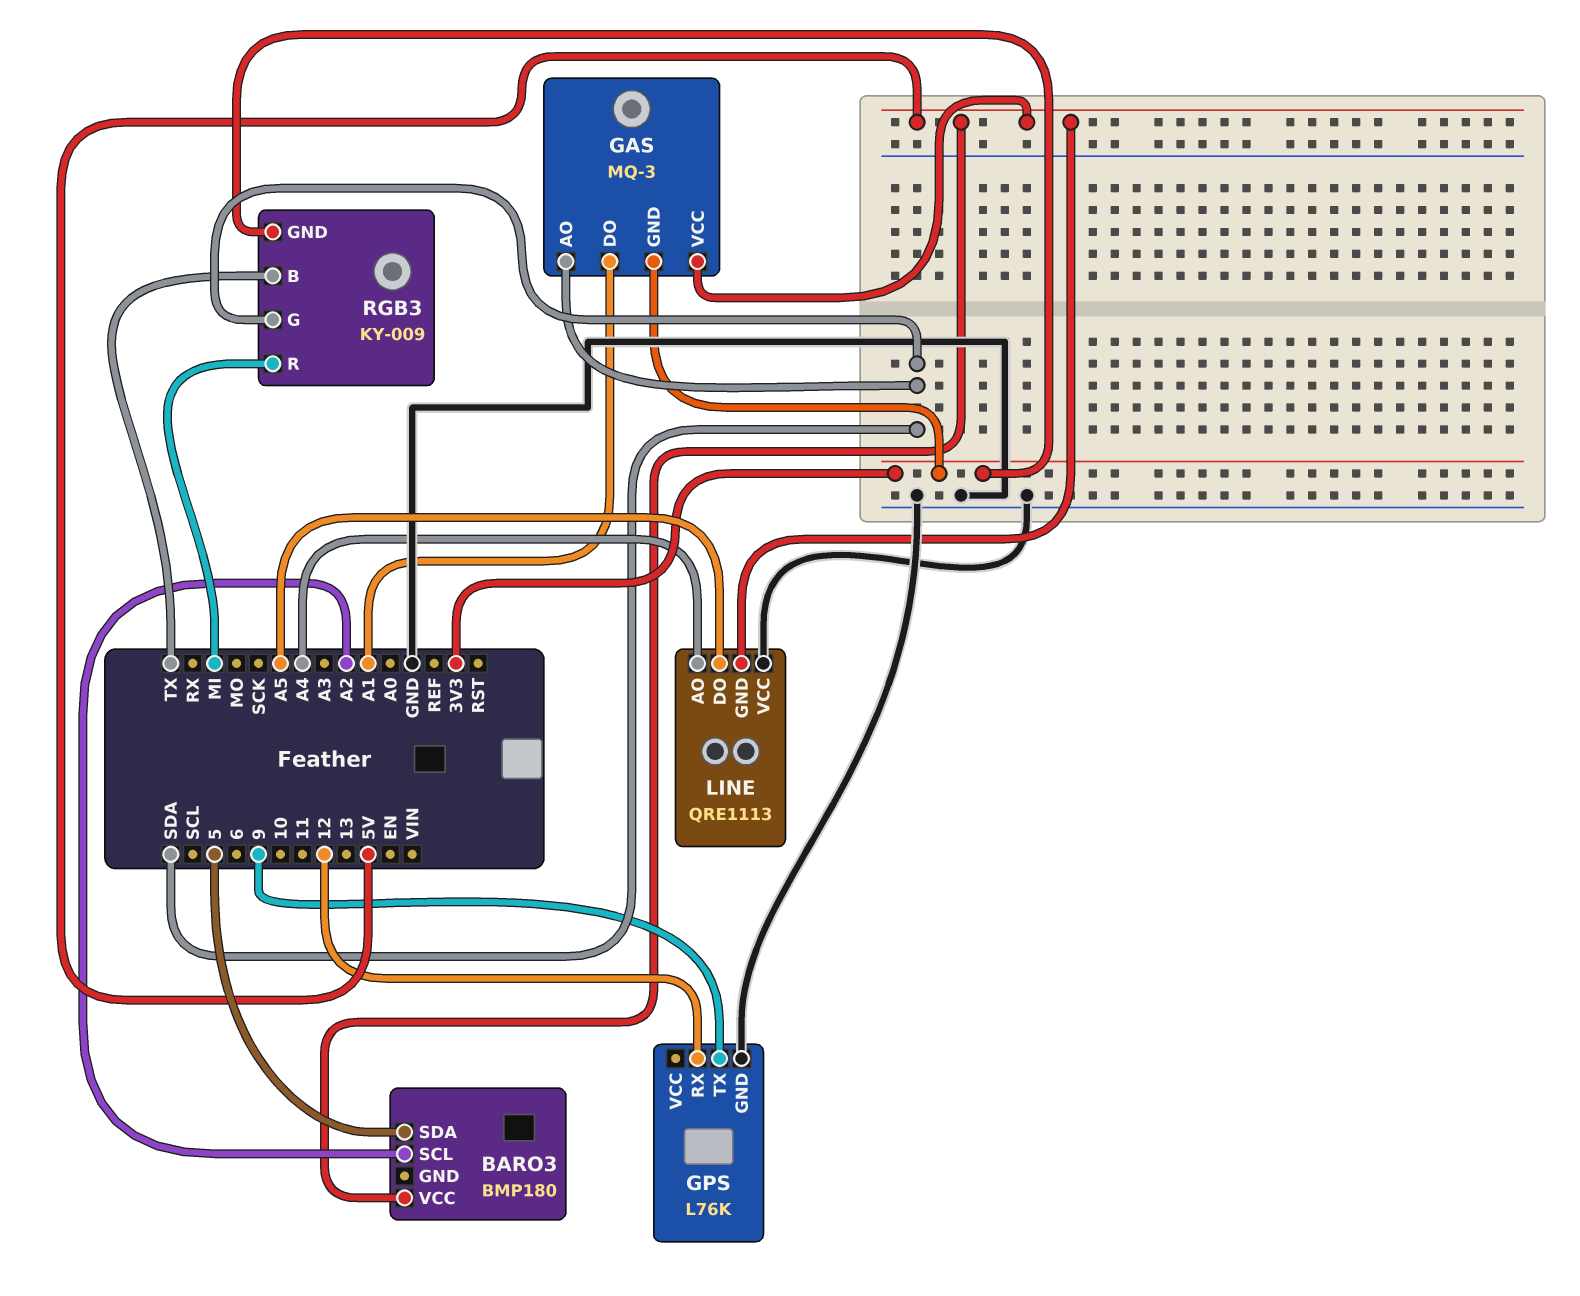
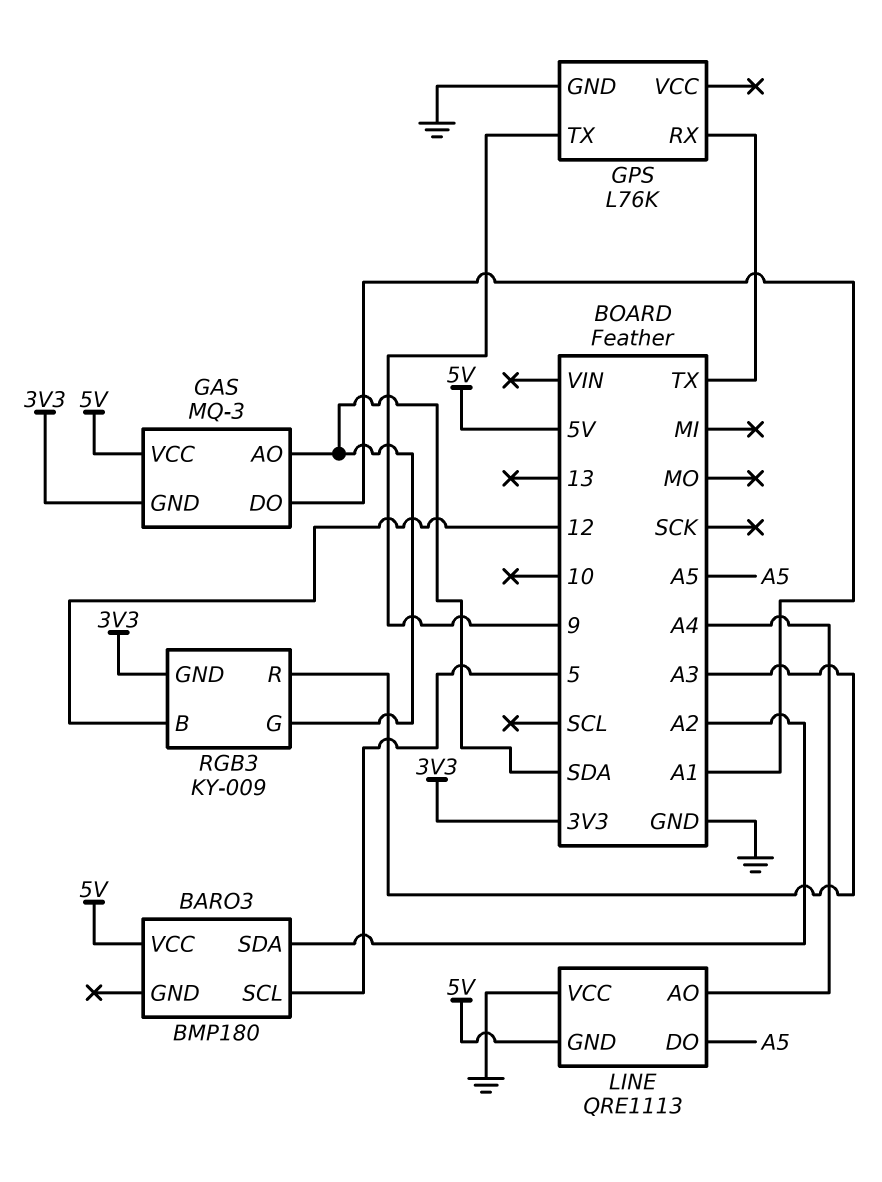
BARO3 pin SCL: A2 -> 5
BARO3 pin SDA: 5 -> A2
GPS pin RX: 12 -> TX
RGB3 pin B: TX -> 12
RGB3 pin R: MI -> A3

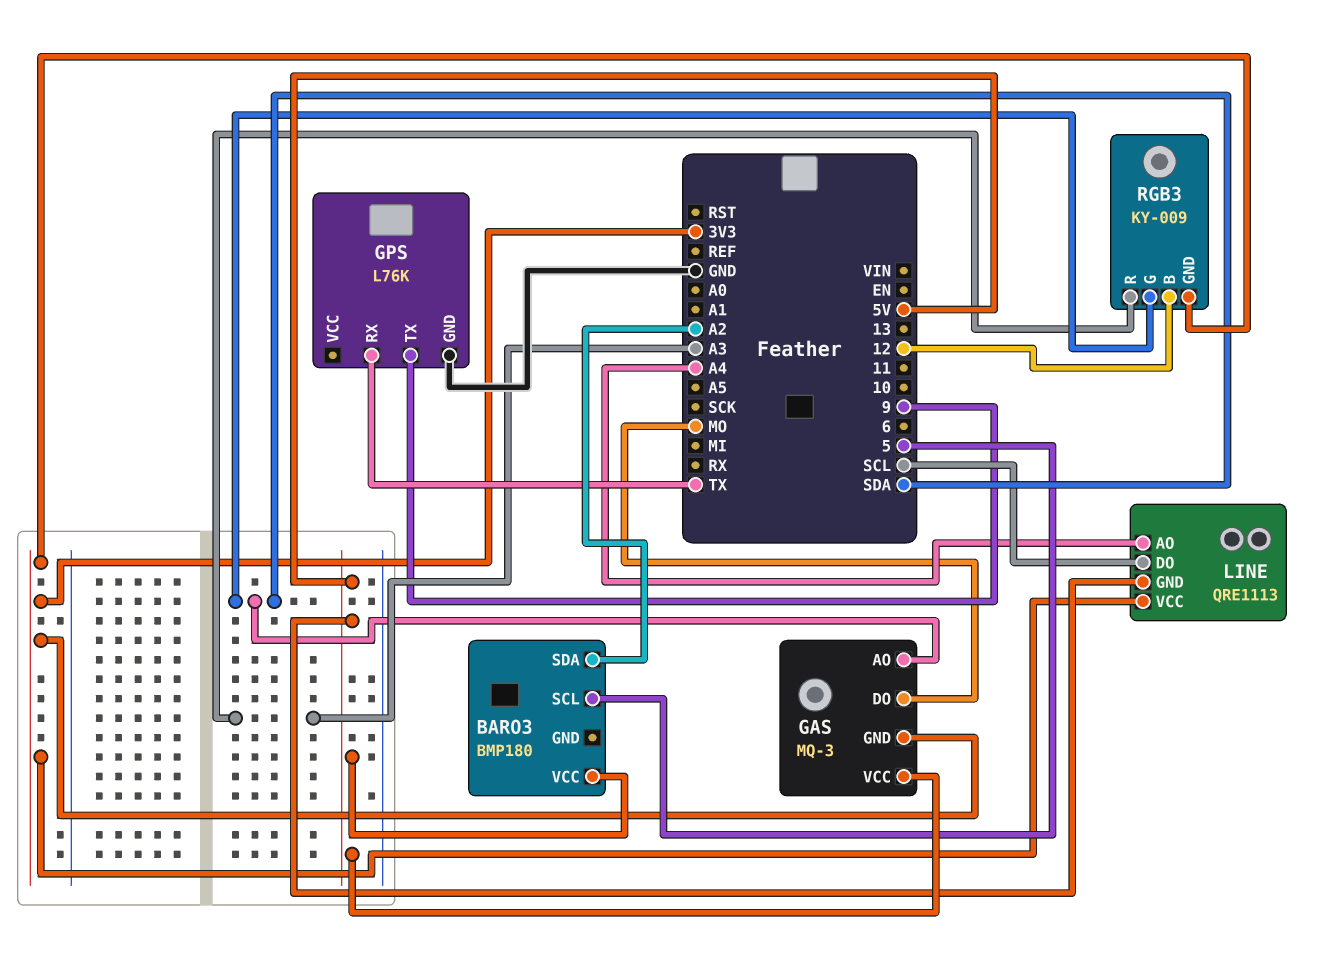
GAS pin DO: A1 -> MO
LINE pin DO: A5 -> SCL
LINE pin VCC: GND -> 3V3

